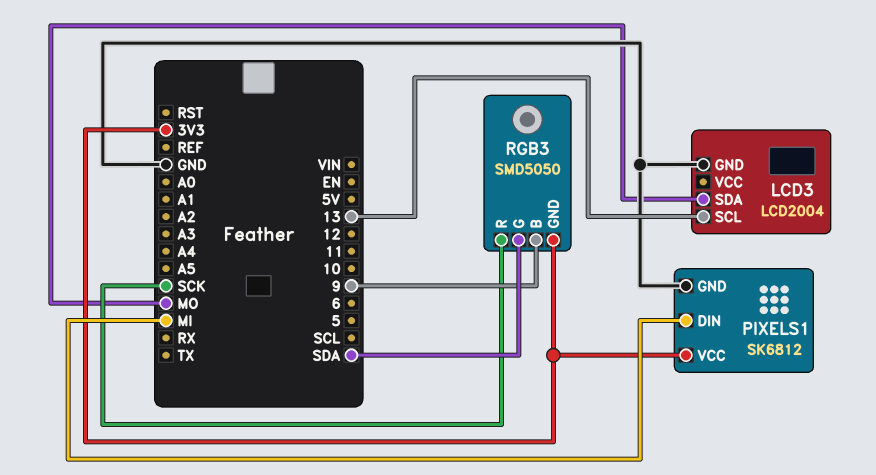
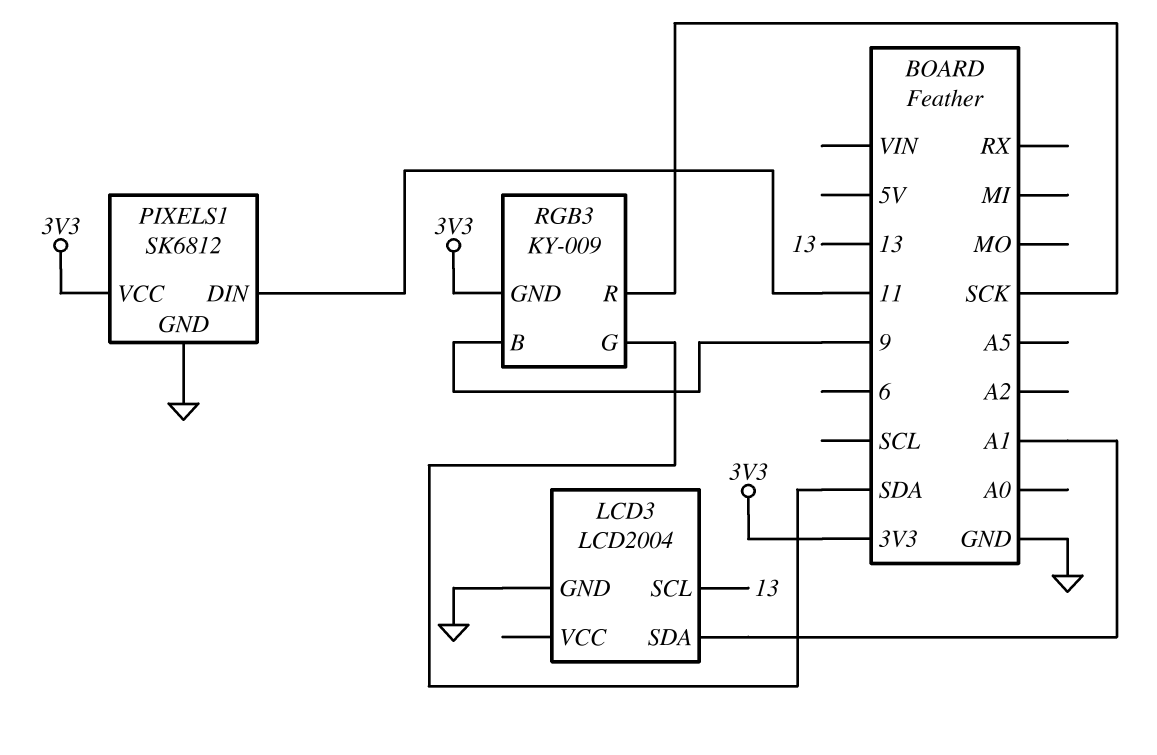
LCD3 pin SDA: MO -> A1
PIXELS1 pin DIN: MI -> 11
RGB3: SMD5050 -> KY-009

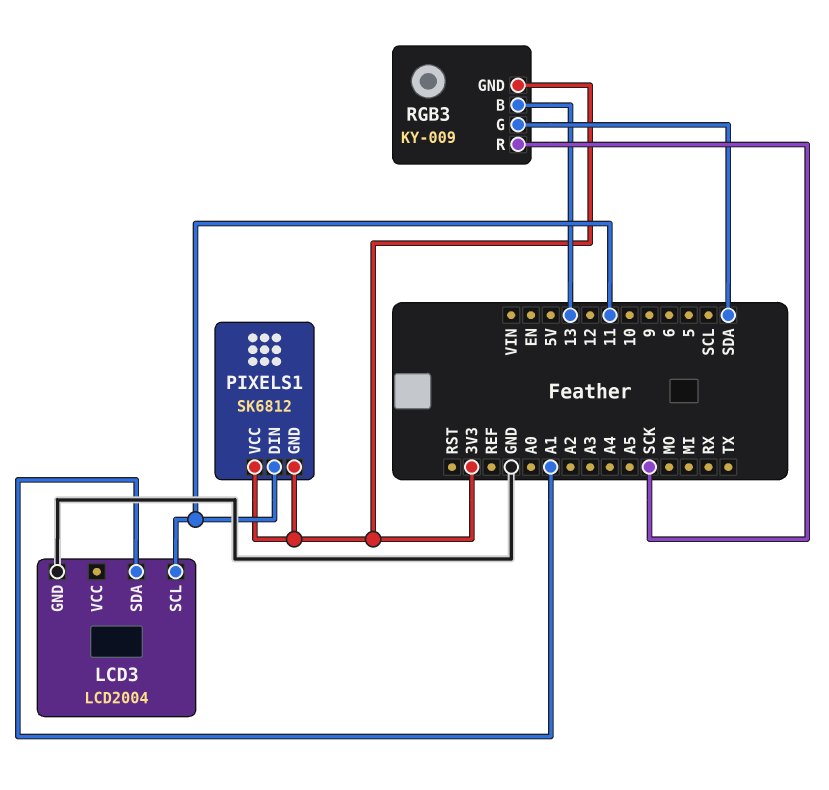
LCD3 pin SCL: 13 -> 11
PIXELS1 pin GND: GND -> 3V3
RGB3 pin B: 9 -> 13

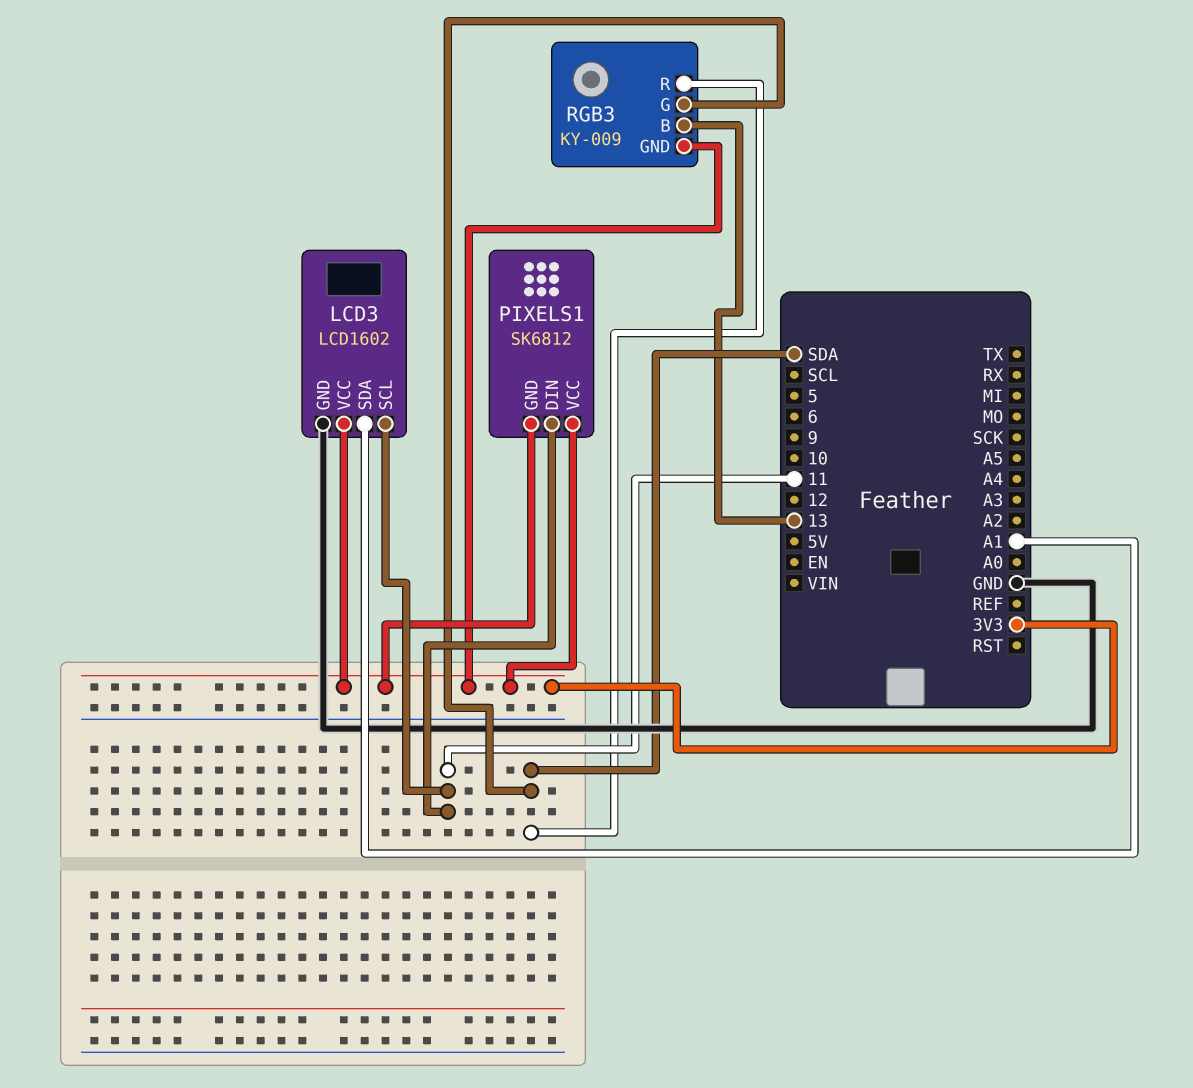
LCD3: LCD2004 -> LCD1602
LCD3 pin VCC: none -> 3V3
RGB3 pin R: SCK -> SDA

